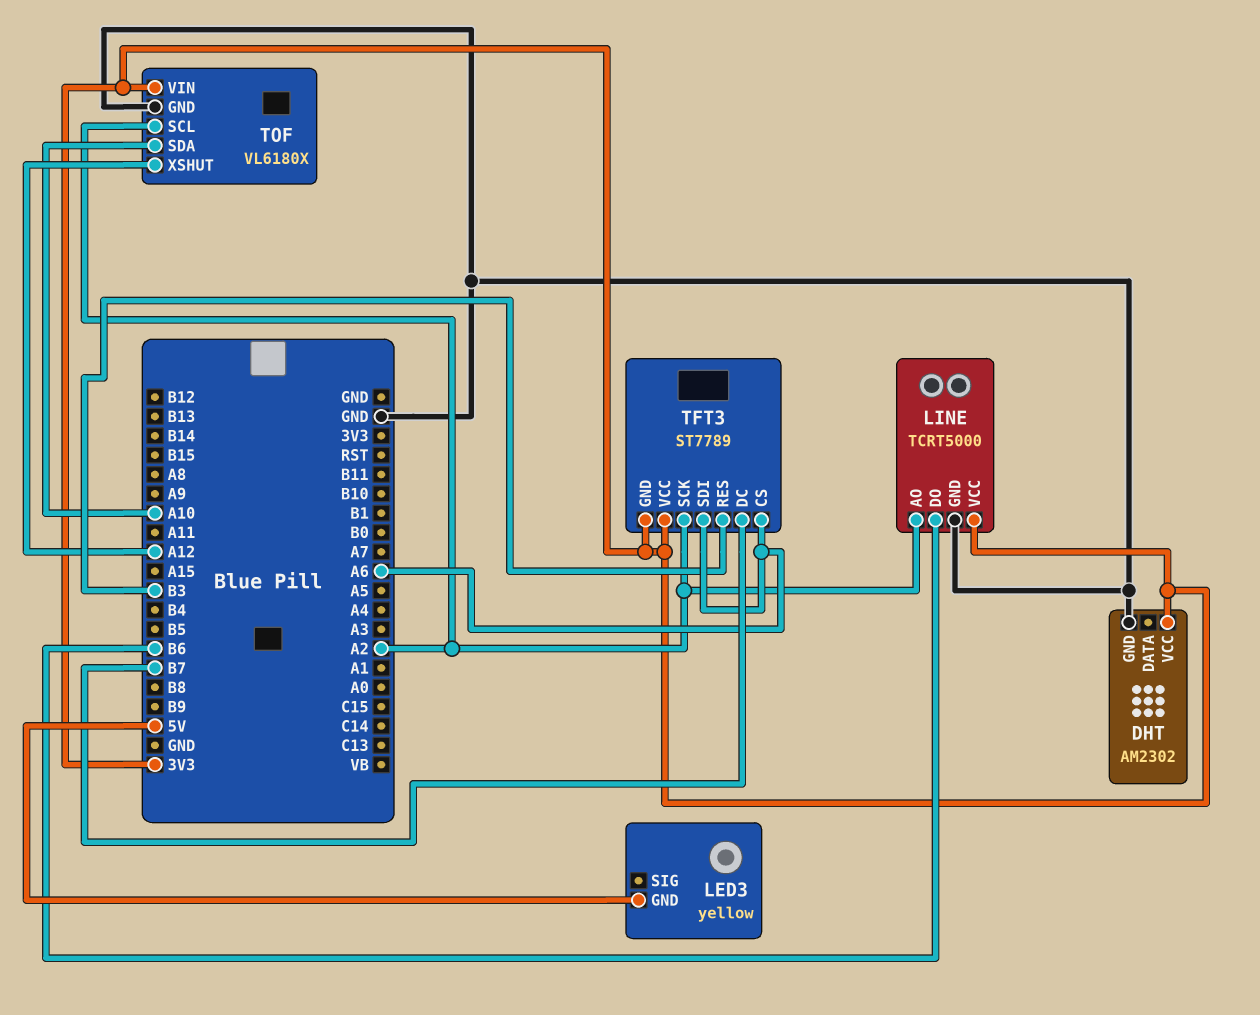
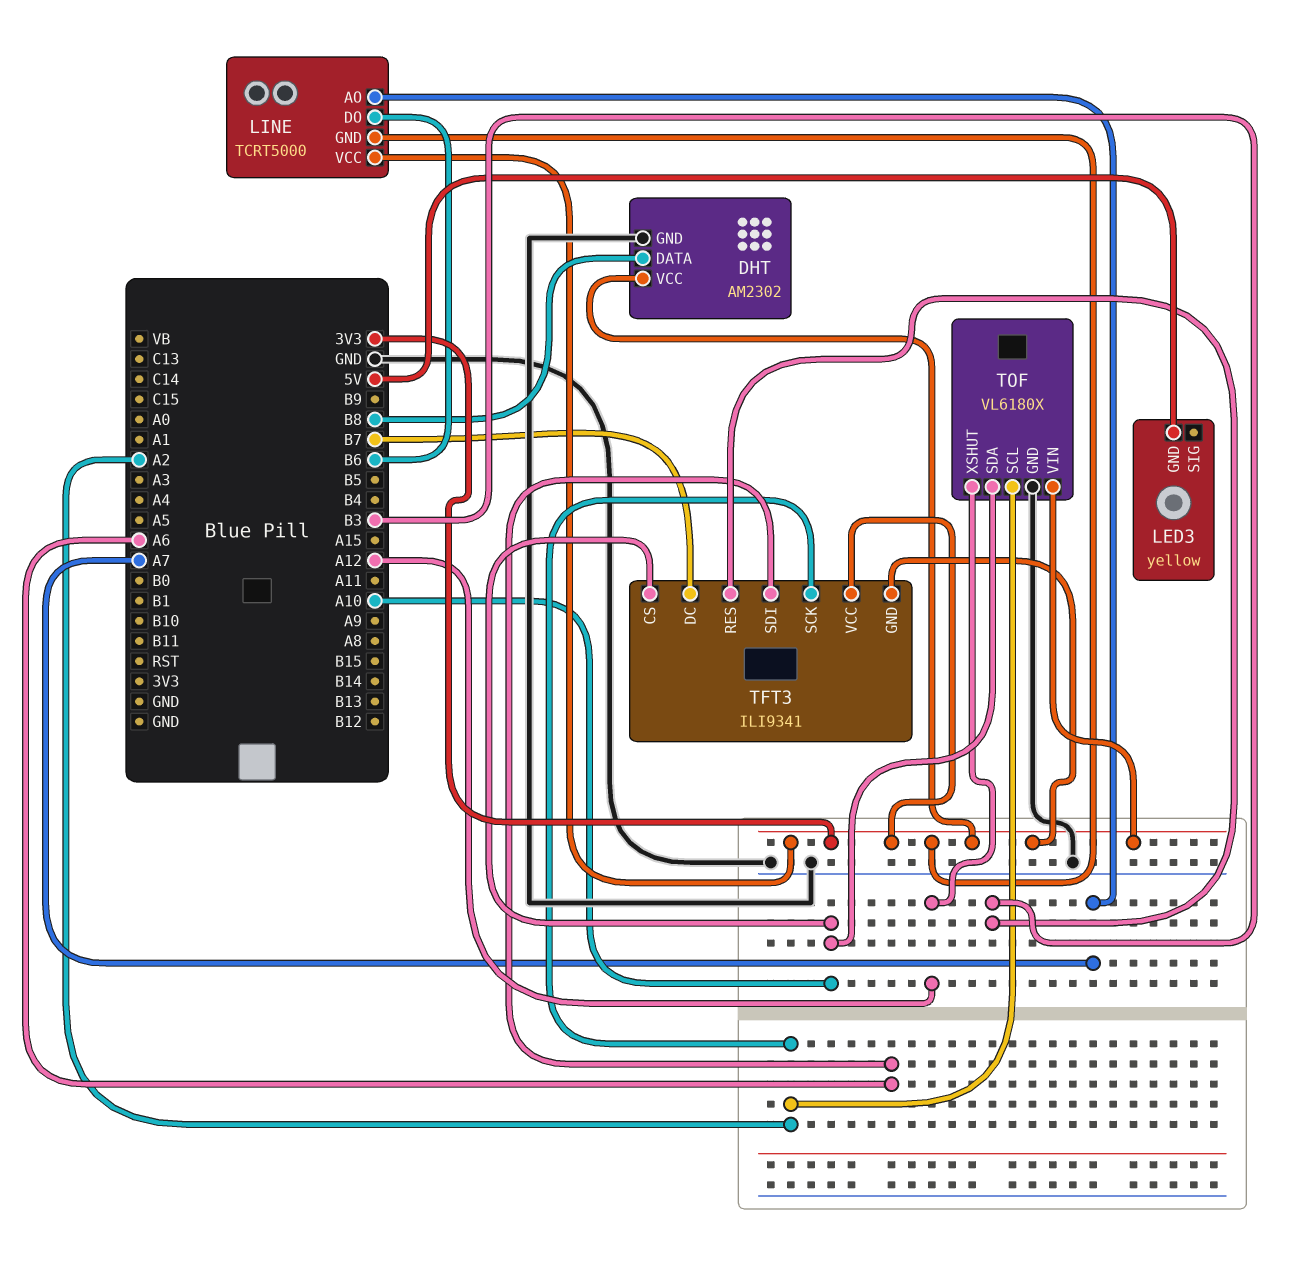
DHT pin DATA: none -> B8
LINE pin AO: A2 -> A7
LINE pin GND: GND -> 3V3
TFT3: ST7789 -> ILI9341
TFT3 pin CS: A6 -> A10

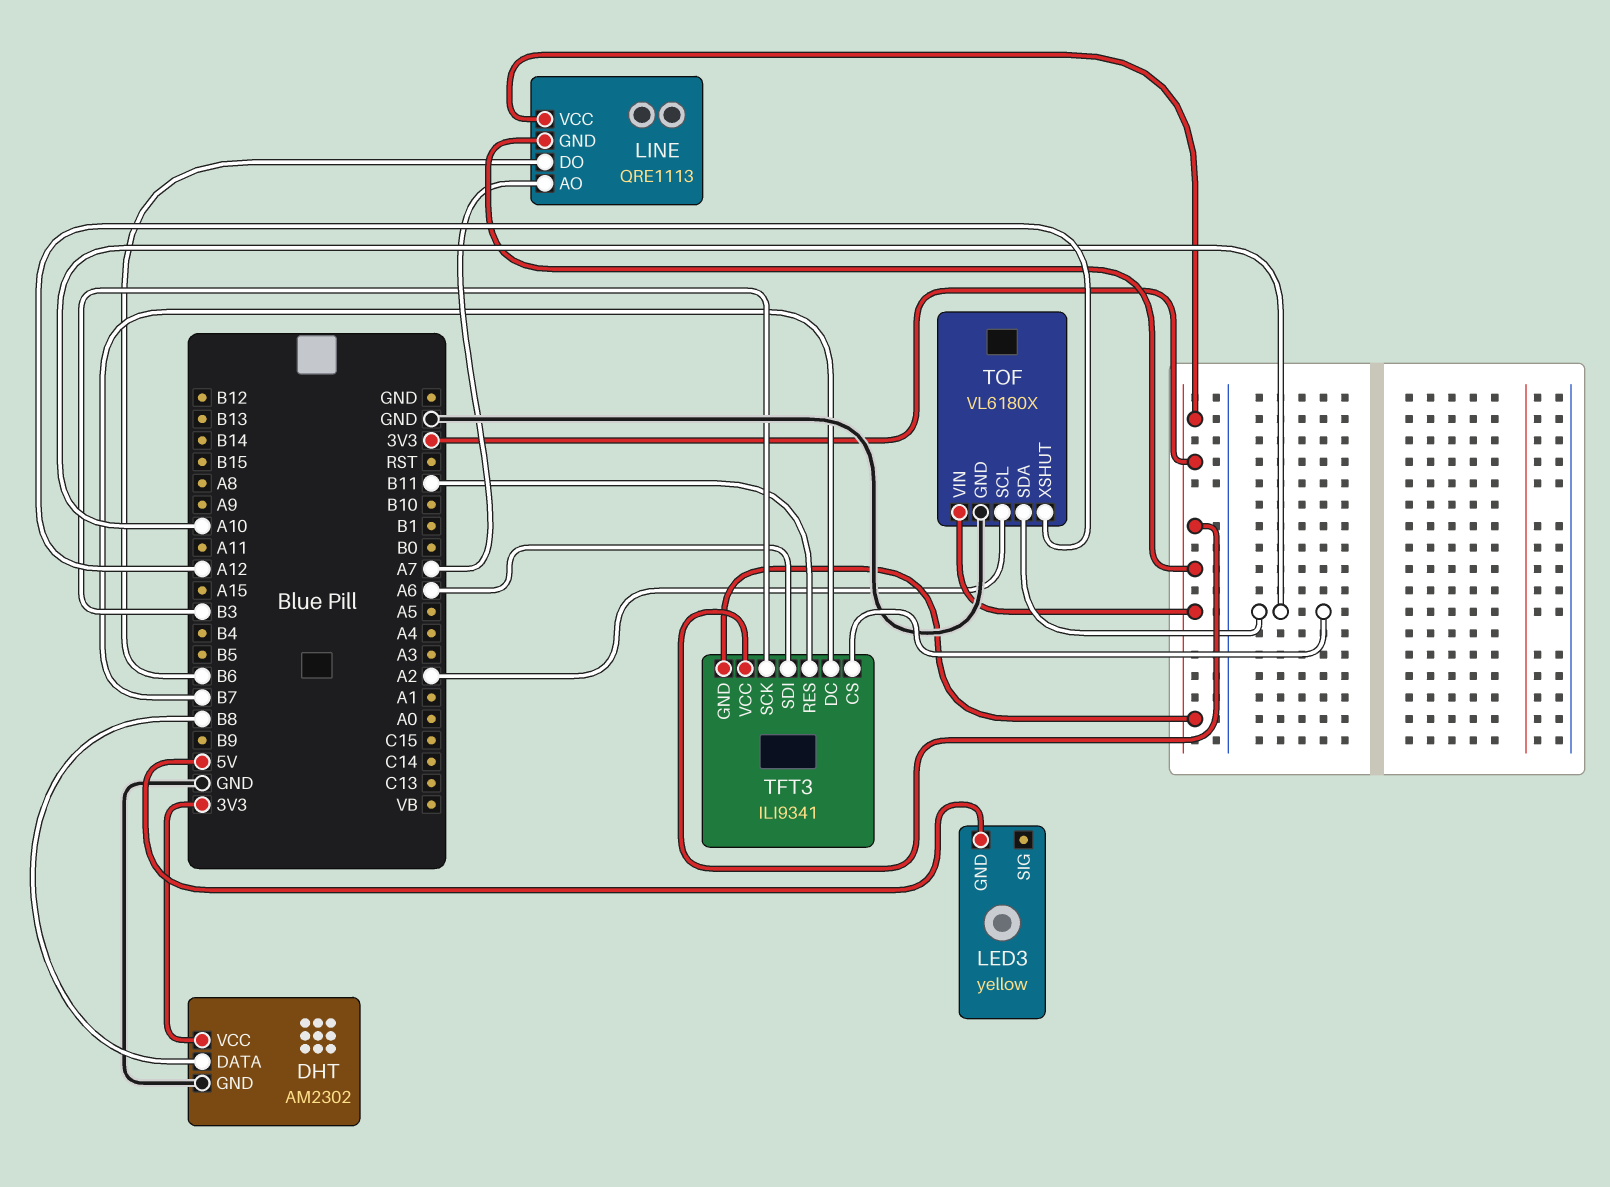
LINE: TCRT5000 -> QRE1113
TFT3 pin RES: B3 -> B11
TFT3 pin SCK: A2 -> B3

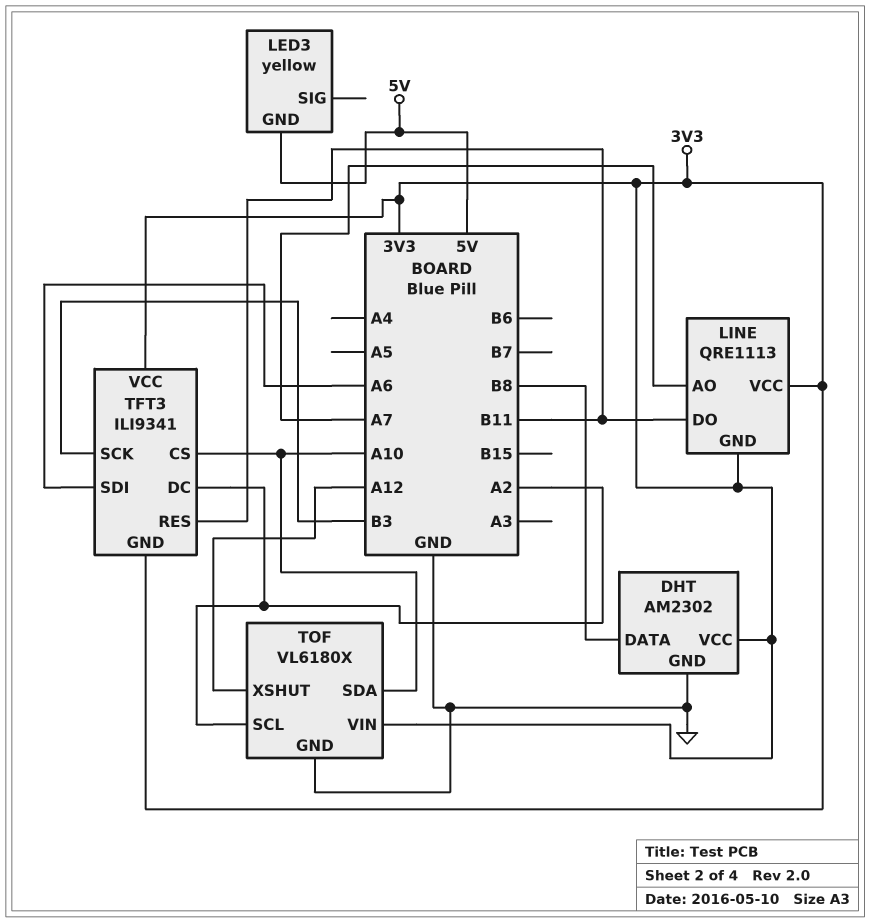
LINE pin DO: B6 -> B11
TFT3 pin DC: B7 -> A2

